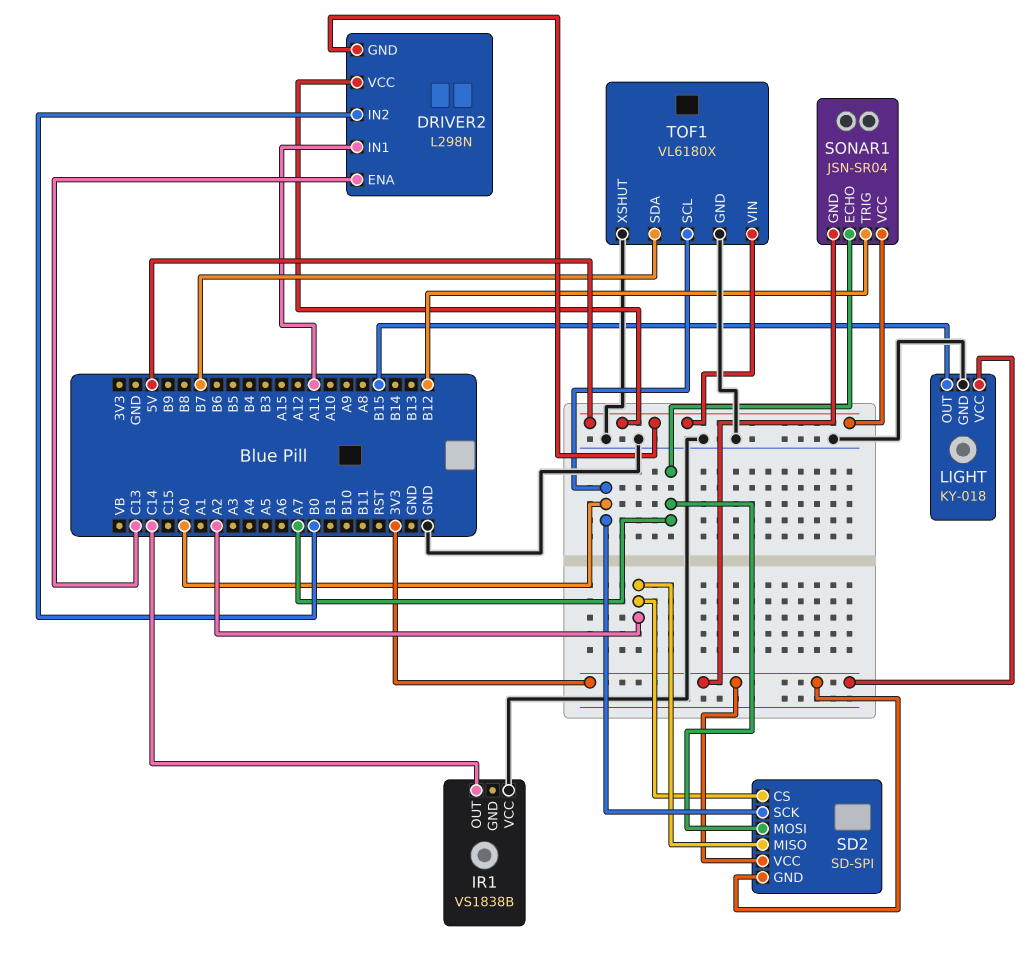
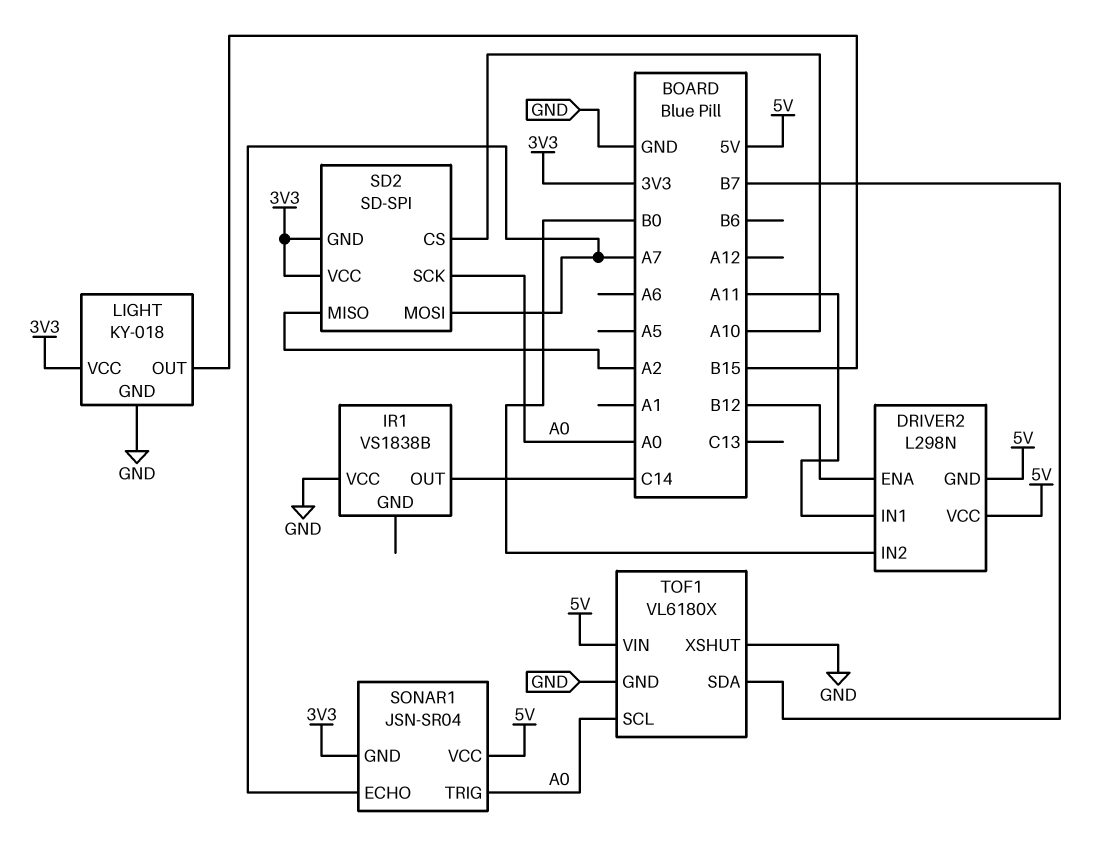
DRIVER2 pin ENA: C13 -> B12
SD2 pin CS: A2 -> A10
SONAR1 pin TRIG: B12 -> A0

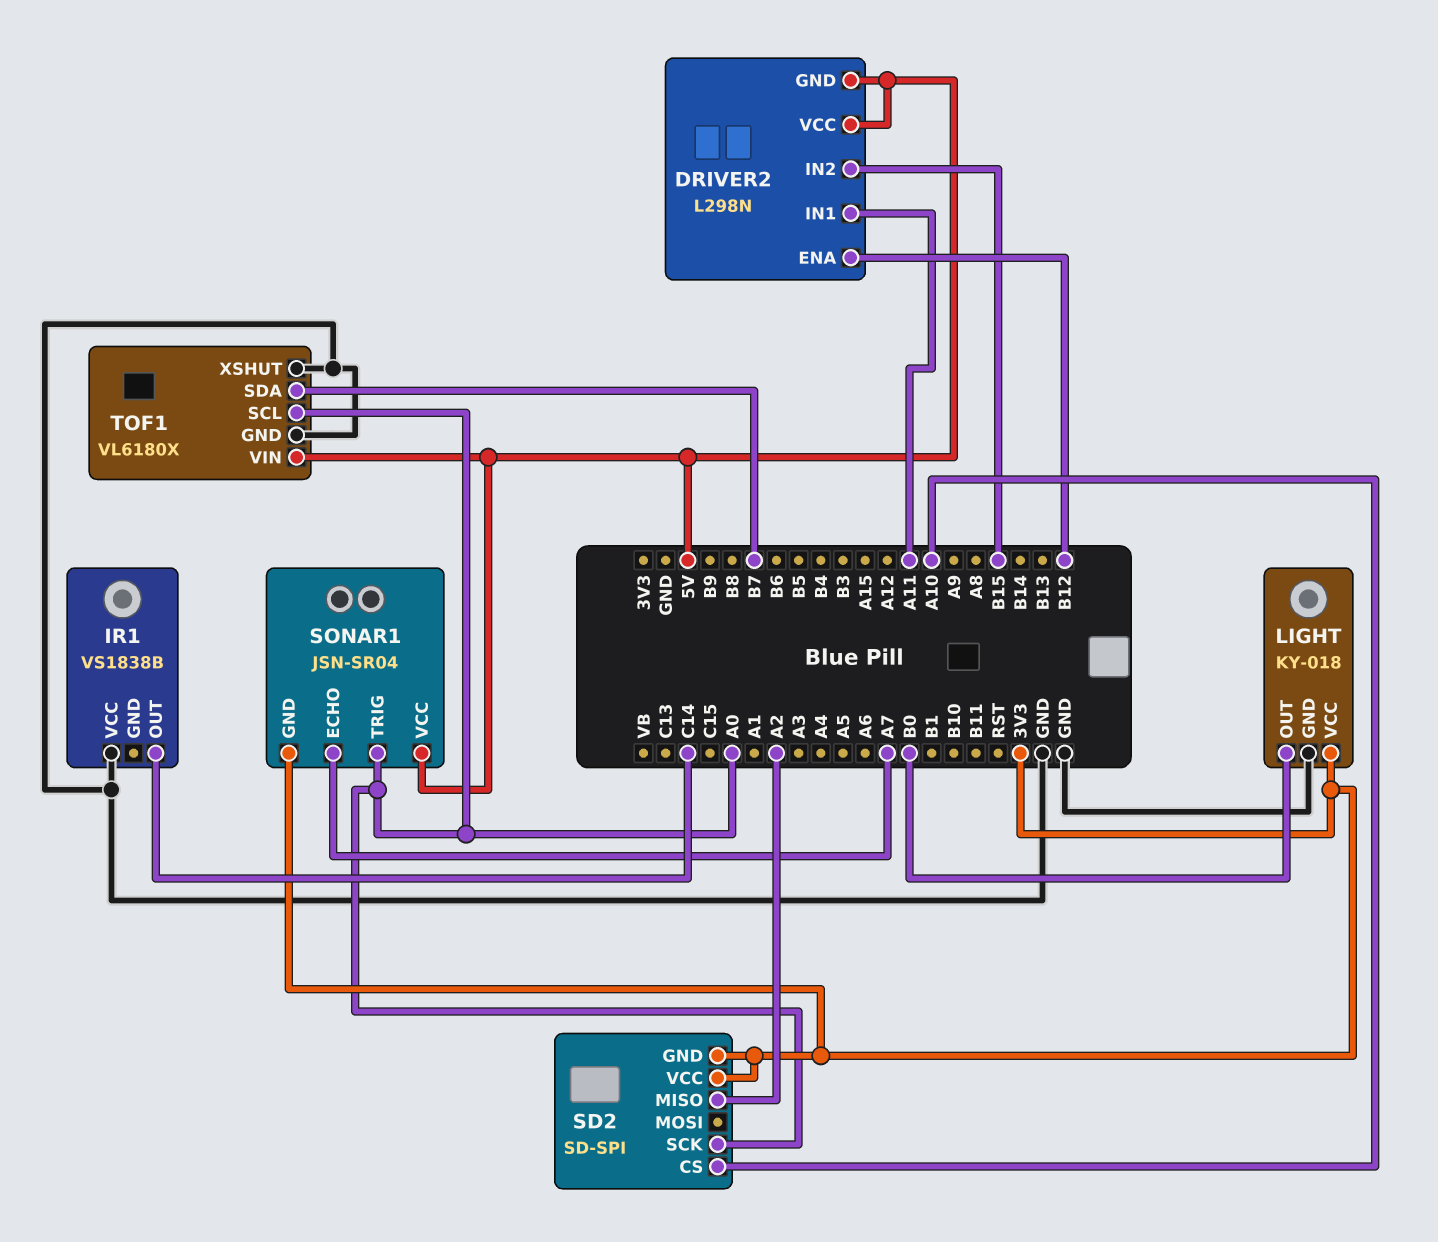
DRIVER2 pin IN2: B0 -> B15
LIGHT pin OUT: B15 -> B0
SD2 pin MOSI: A7 -> none

